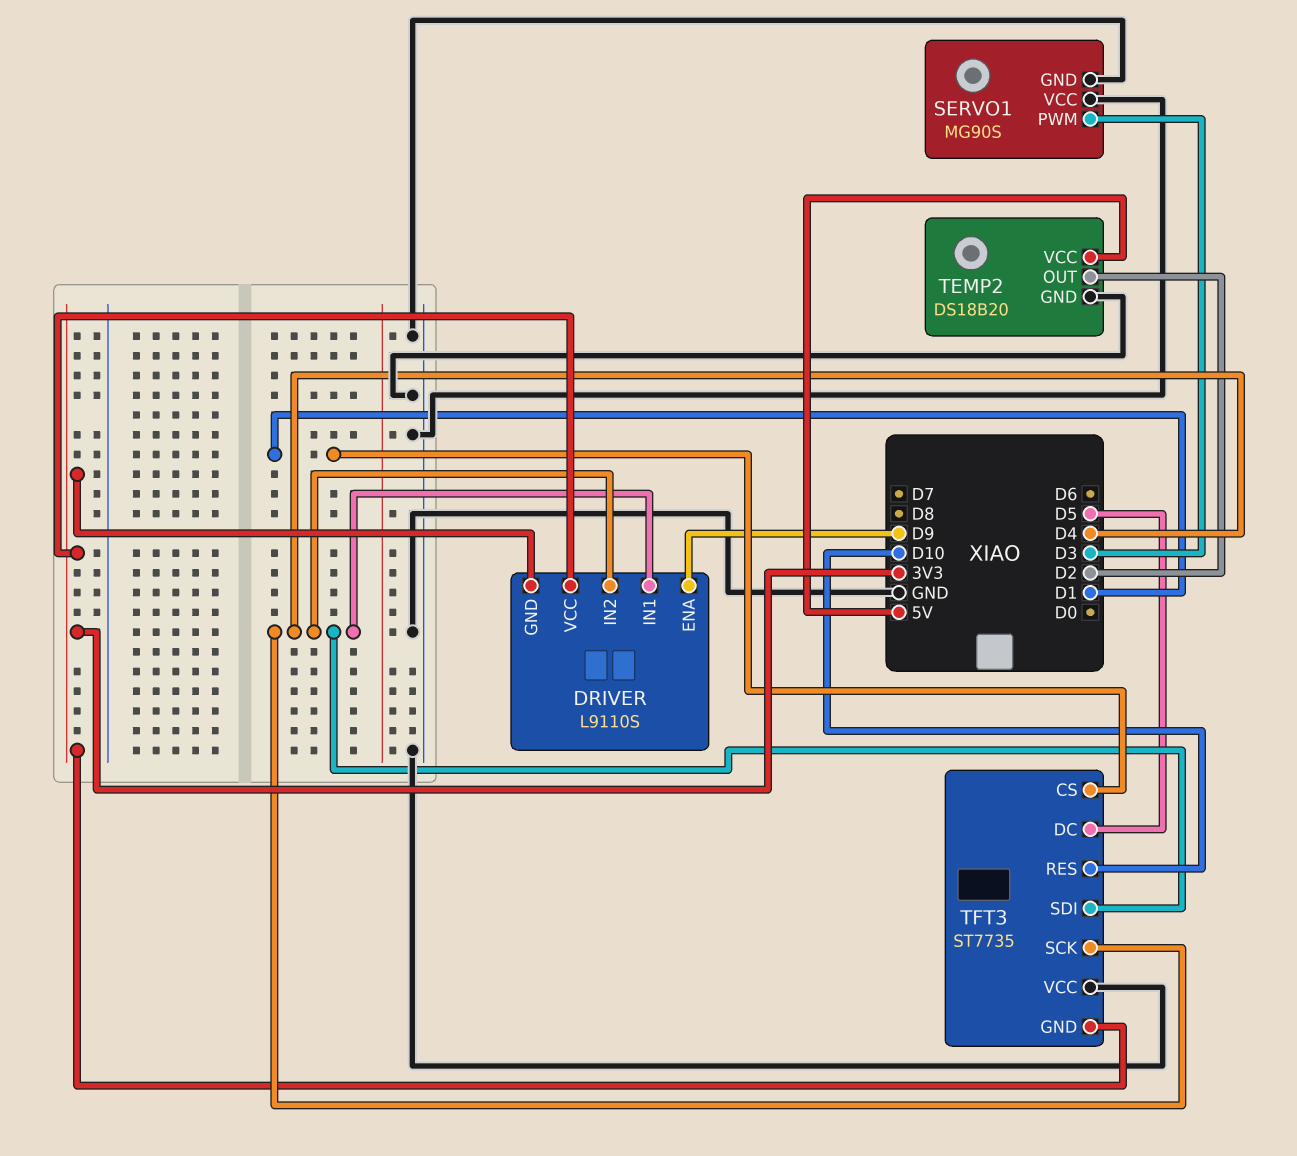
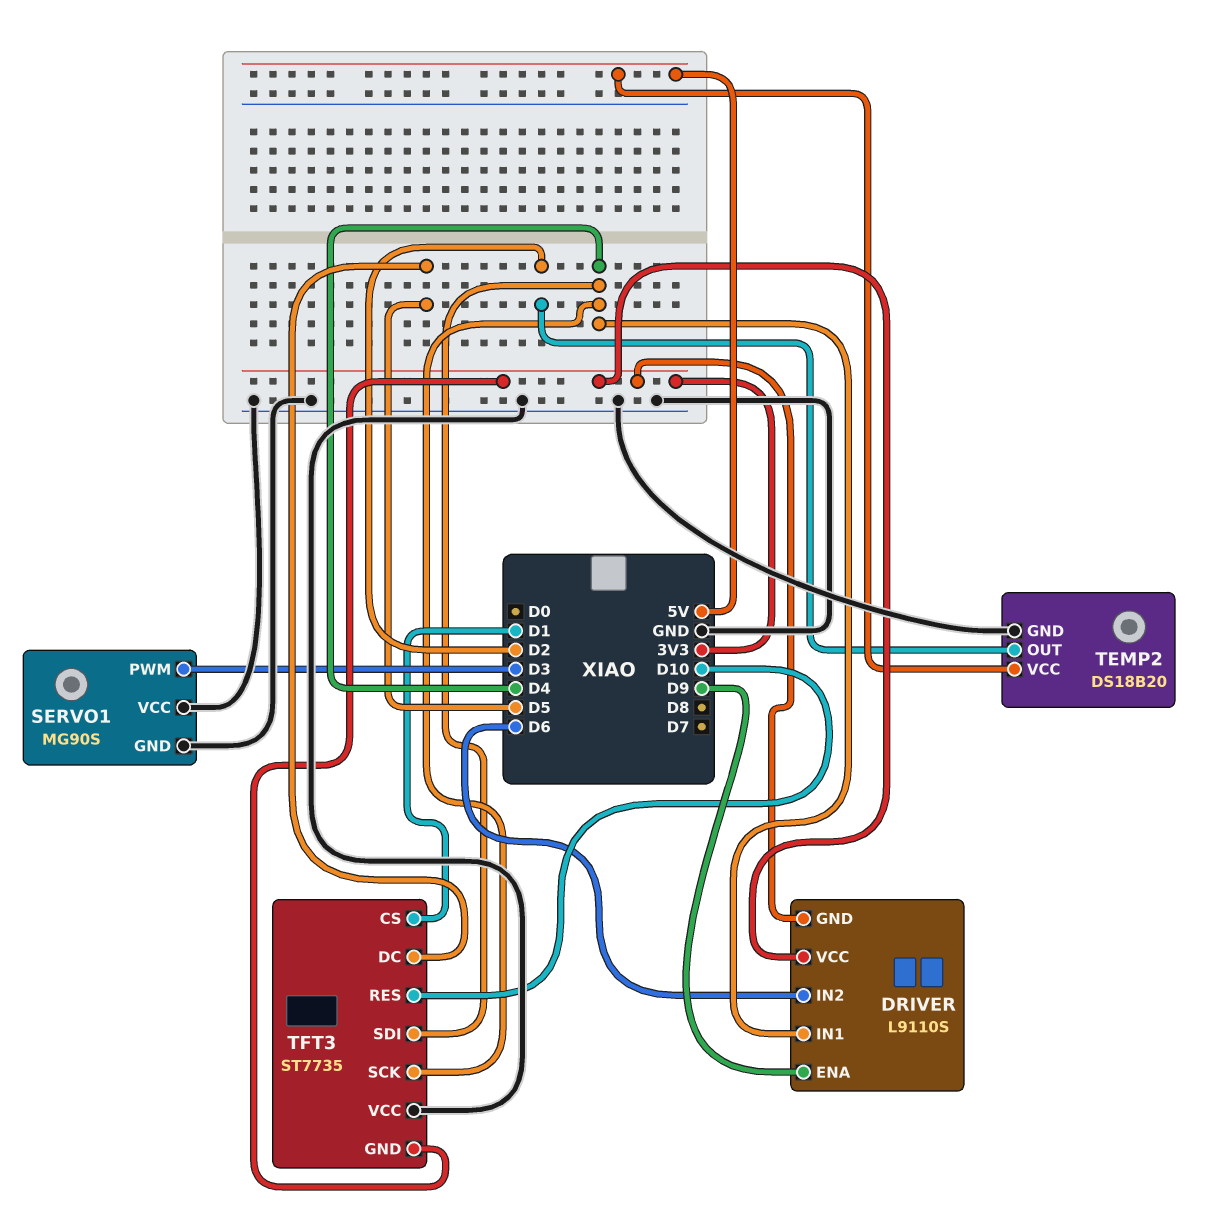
DRIVER pin IN2: D4 -> D6

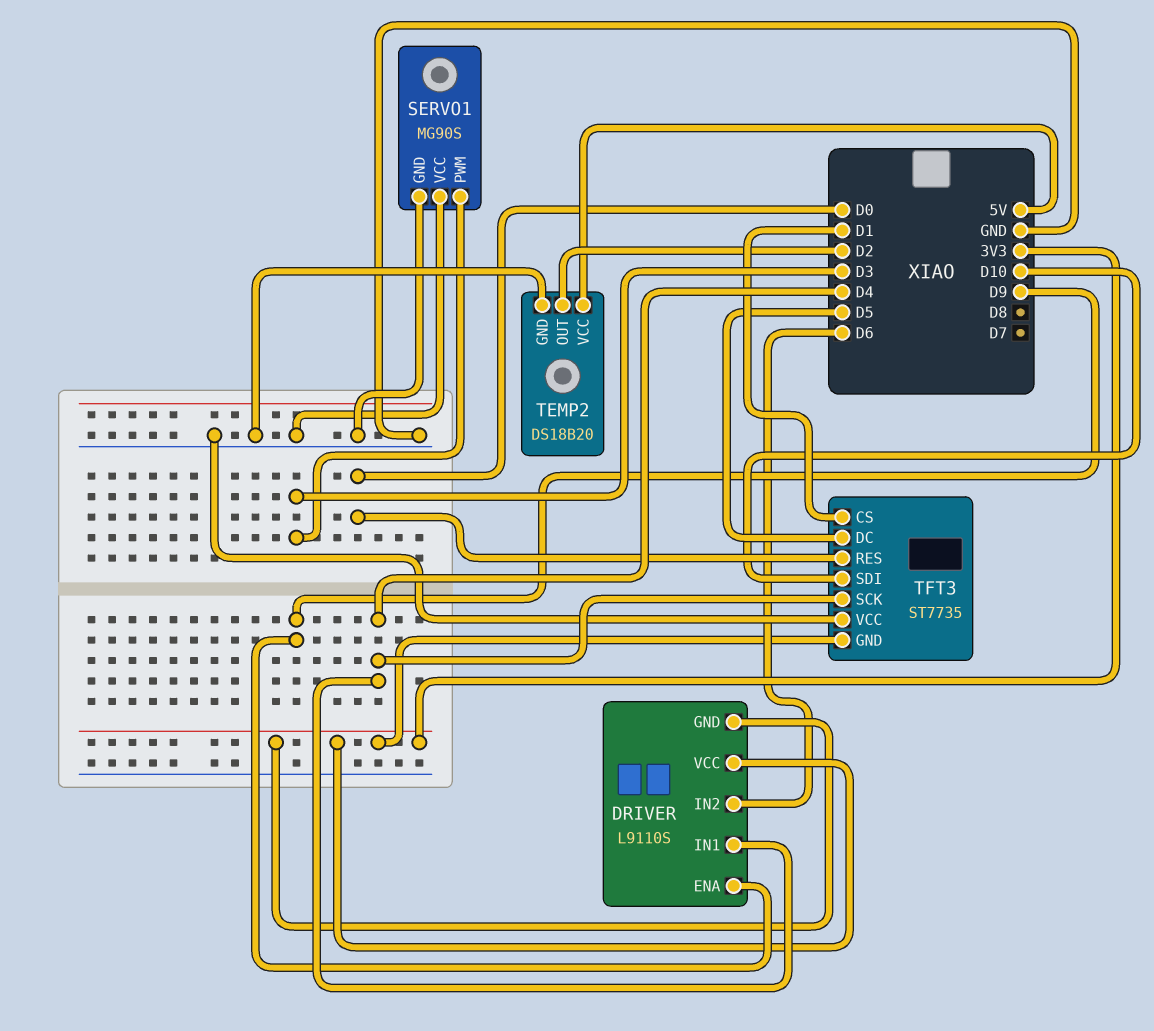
TFT3 pin RES: D10 -> D0
TFT3 pin SDI: D4 -> D10

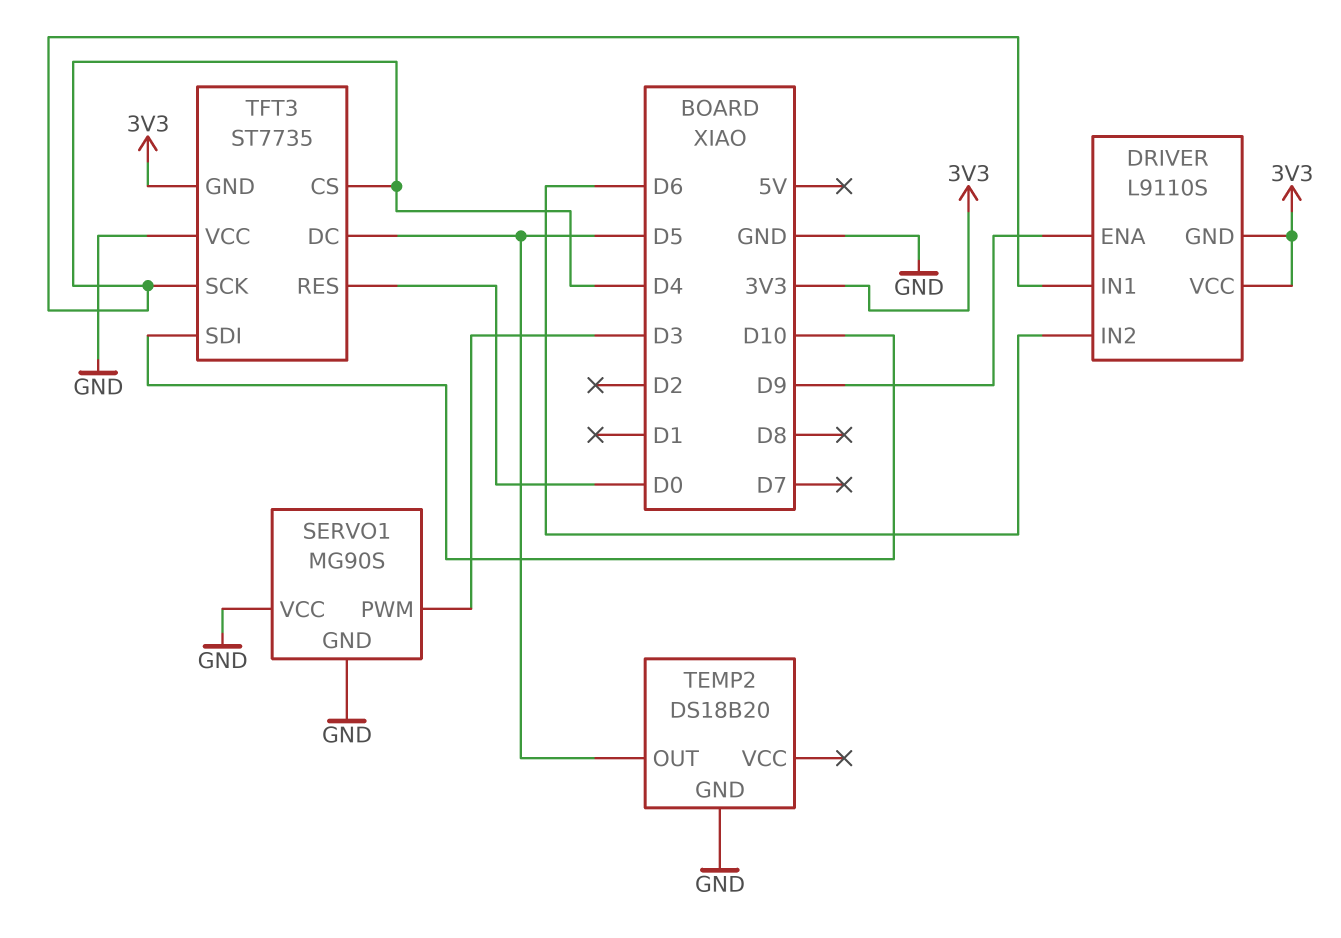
TEMP2 pin OUT: D2 -> D5
TEMP2 pin VCC: 5V -> none
TFT3 pin CS: D1 -> D4

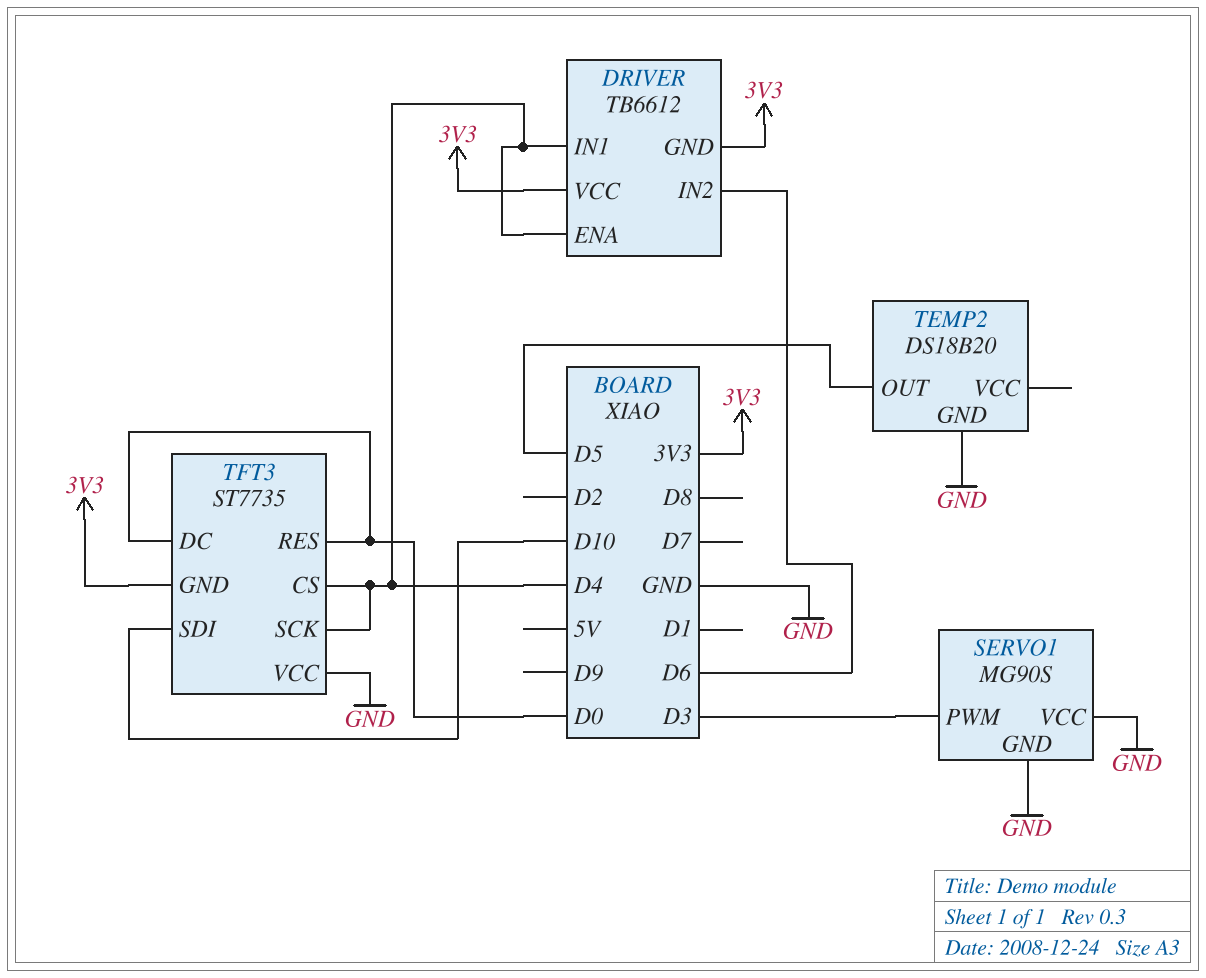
DRIVER: L9110S -> TB6612
DRIVER pin ENA: D9 -> D4
TFT3 pin DC: D5 -> D0

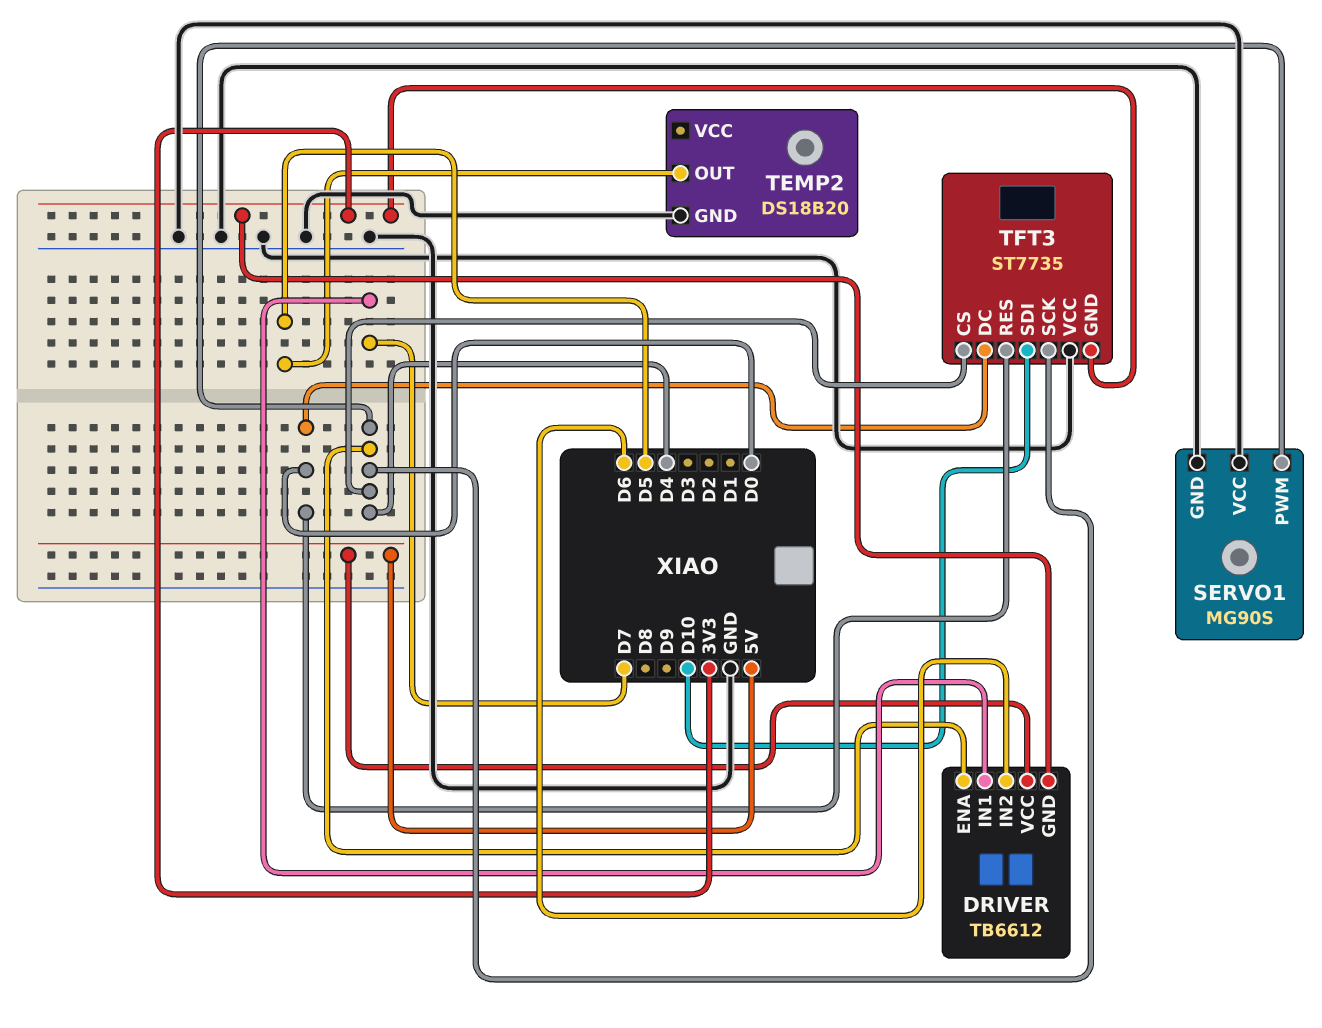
DRIVER pin IN1: D4 -> D7
DRIVER pin VCC: 3V3 -> 5V
SERVO1 pin PWM: D3 -> D4

